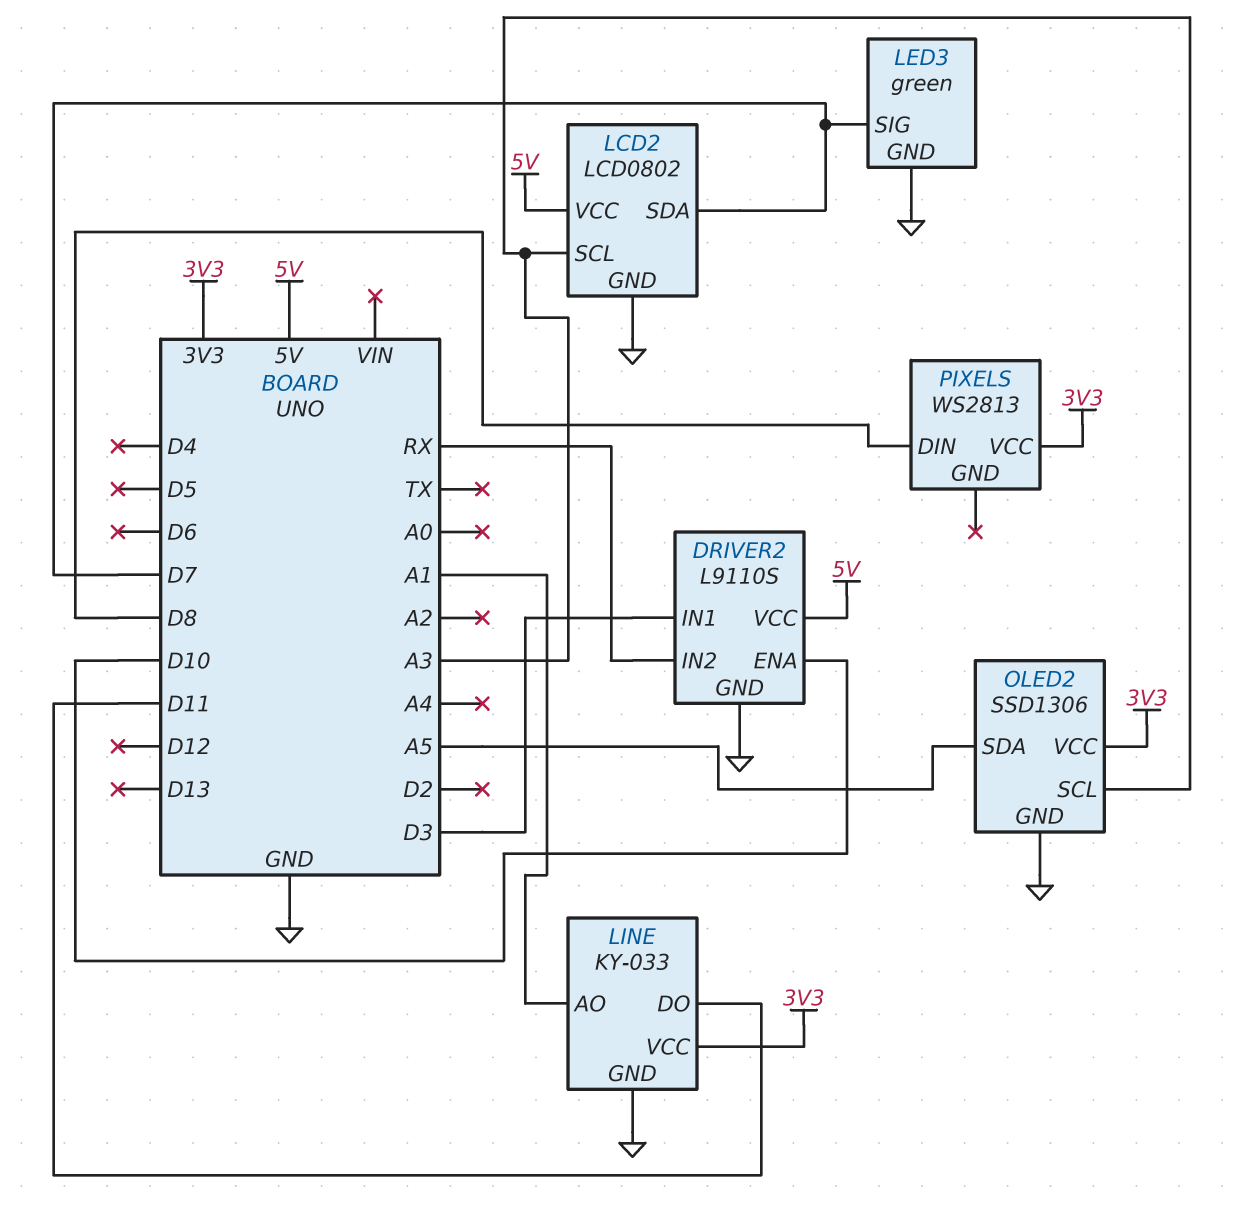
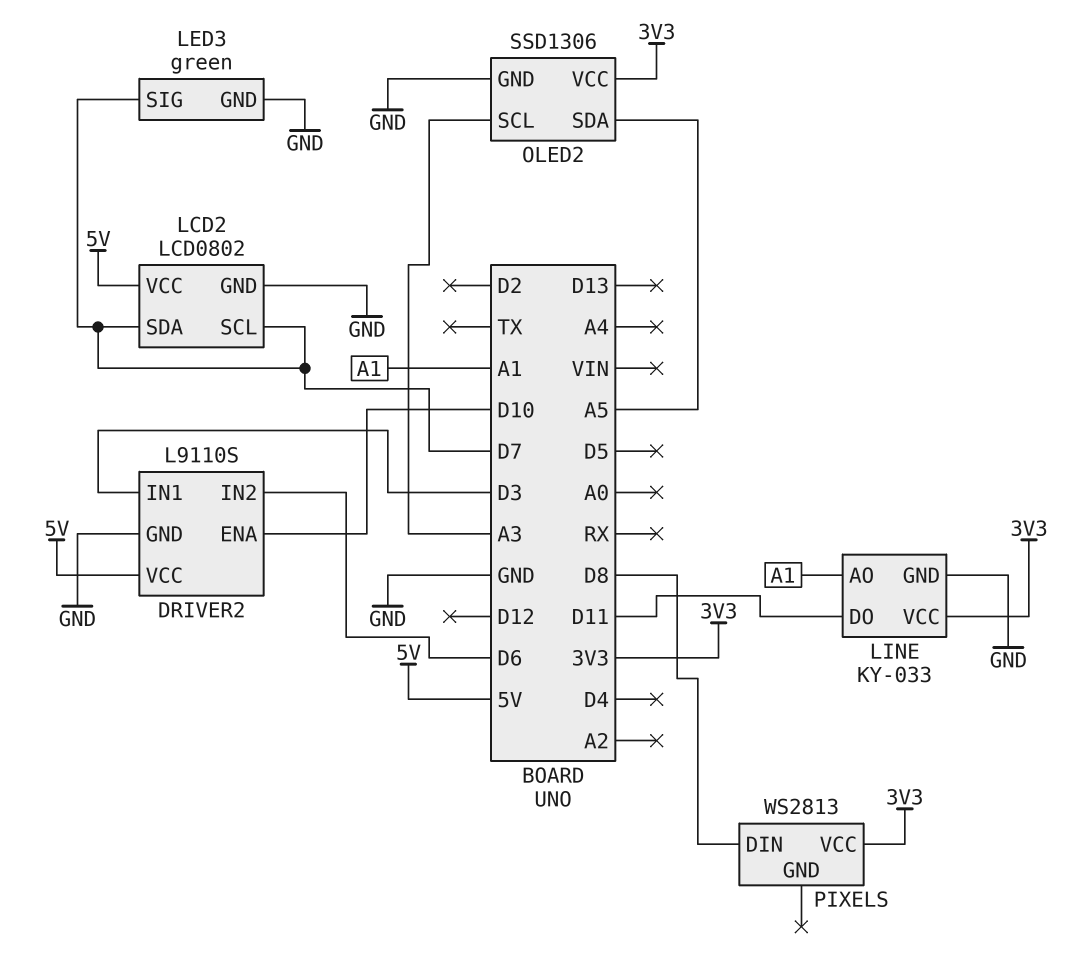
DRIVER2 pin IN2: RX -> D6
LCD2 pin SCL: A3 -> D7

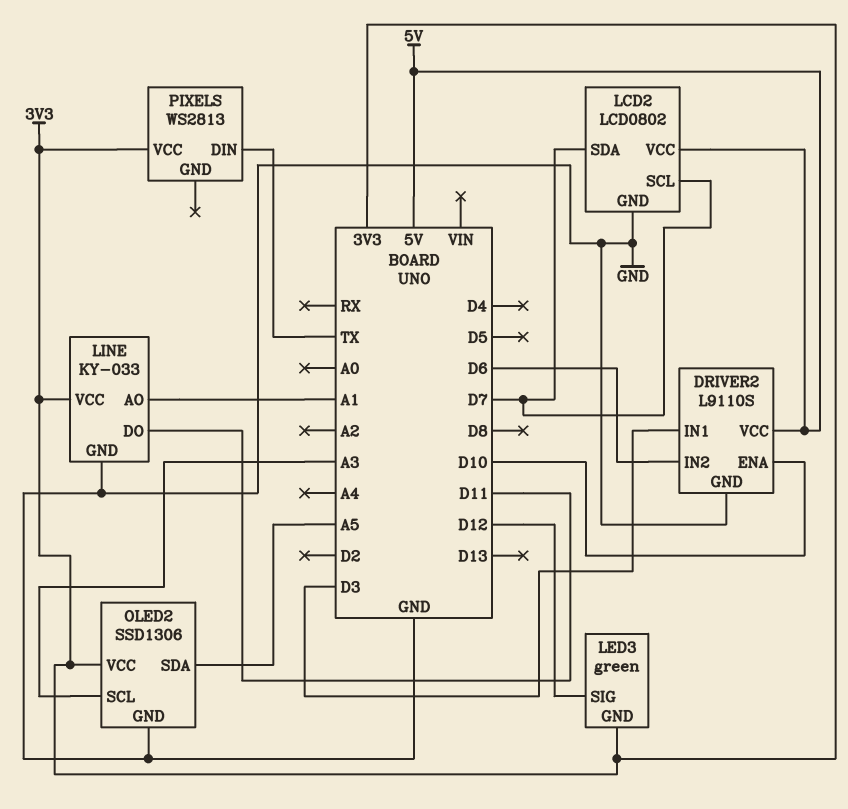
LED3 pin GND: GND -> 3V3
LED3 pin SIG: D7 -> D12
PIXELS pin DIN: D8 -> TX

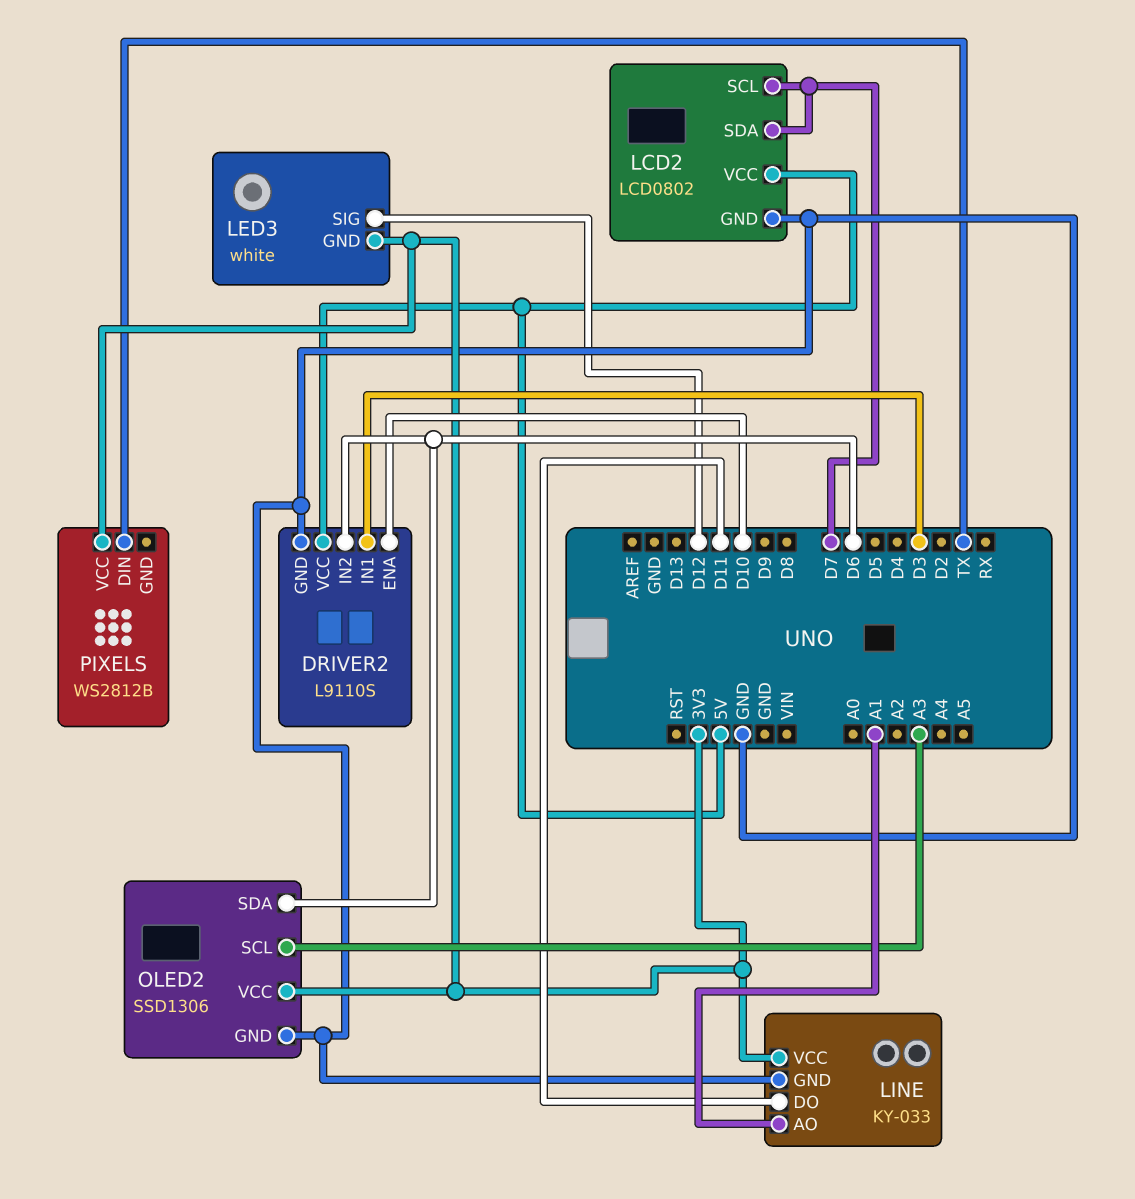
LED3: green -> white
OLED2 pin SDA: A5 -> D6
PIXELS: WS2813 -> WS2812B

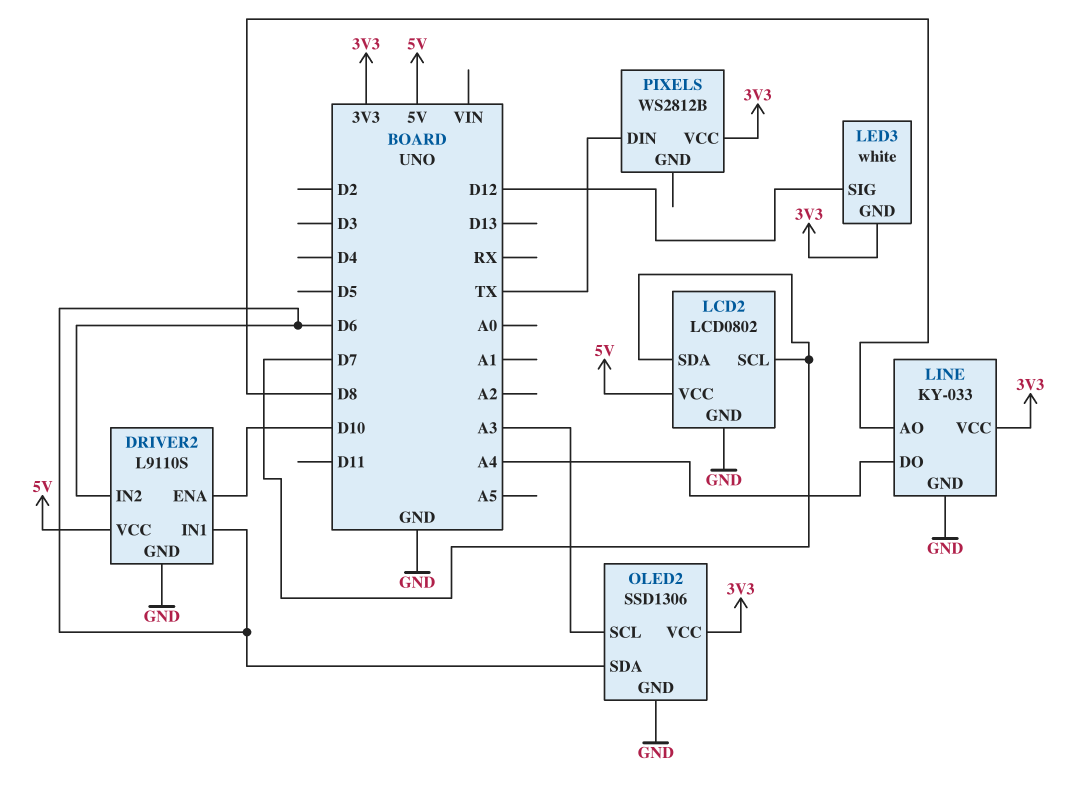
DRIVER2 pin IN1: D3 -> D6
LINE pin AO: A1 -> D8
LINE pin DO: D11 -> A4

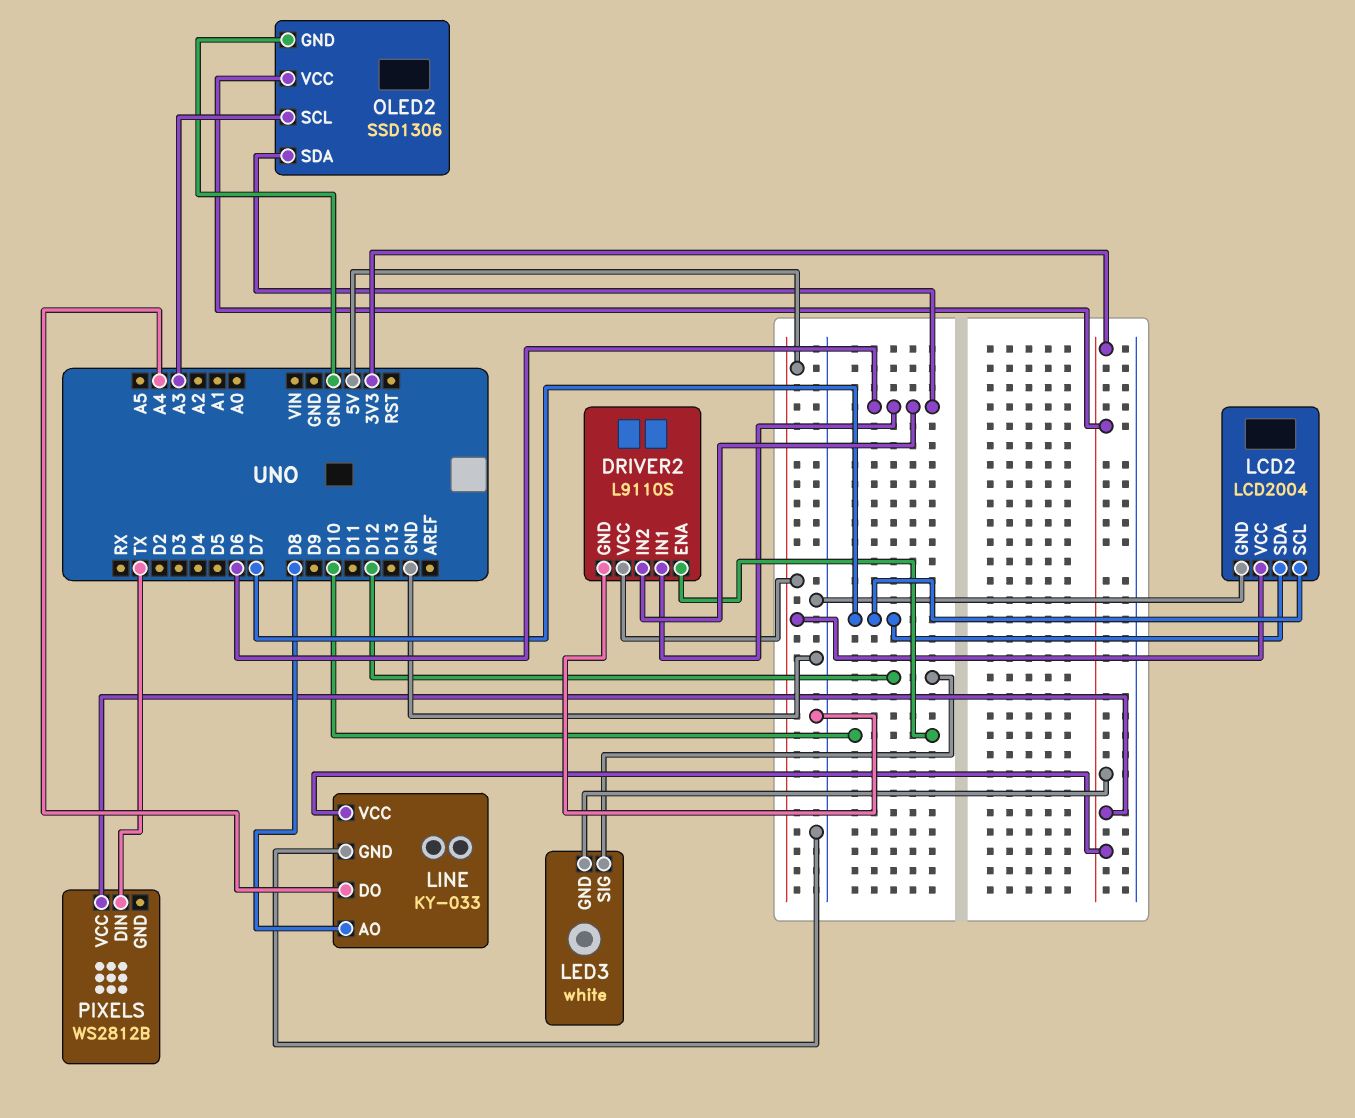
LCD2: LCD0802 -> LCD2004

